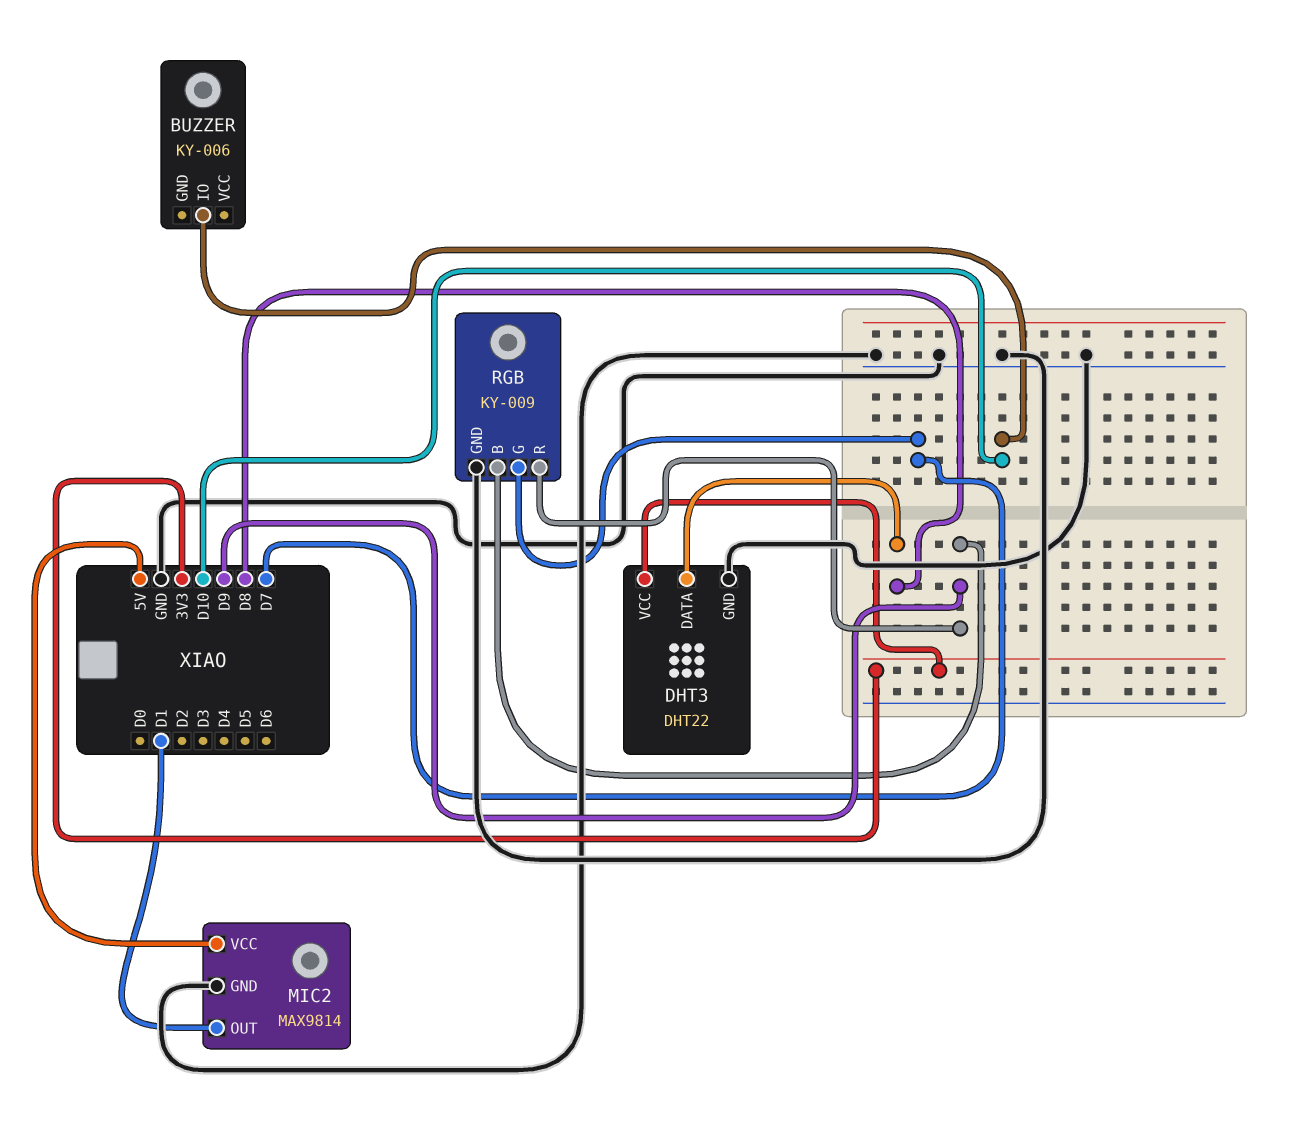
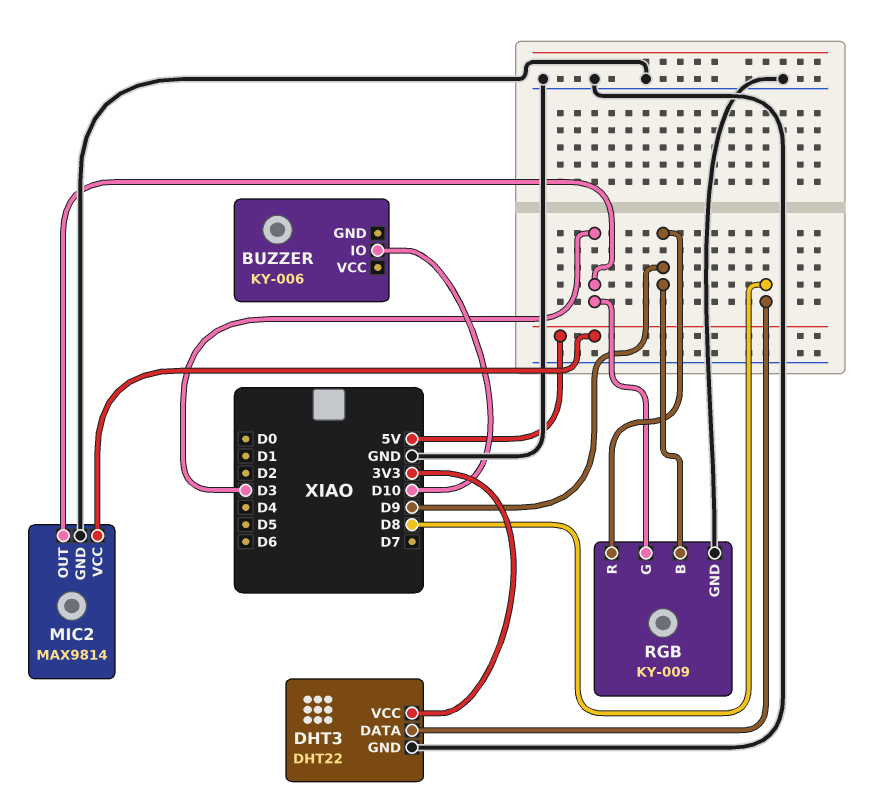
MIC2 pin OUT: D1 -> D3
RGB pin G: D7 -> D3

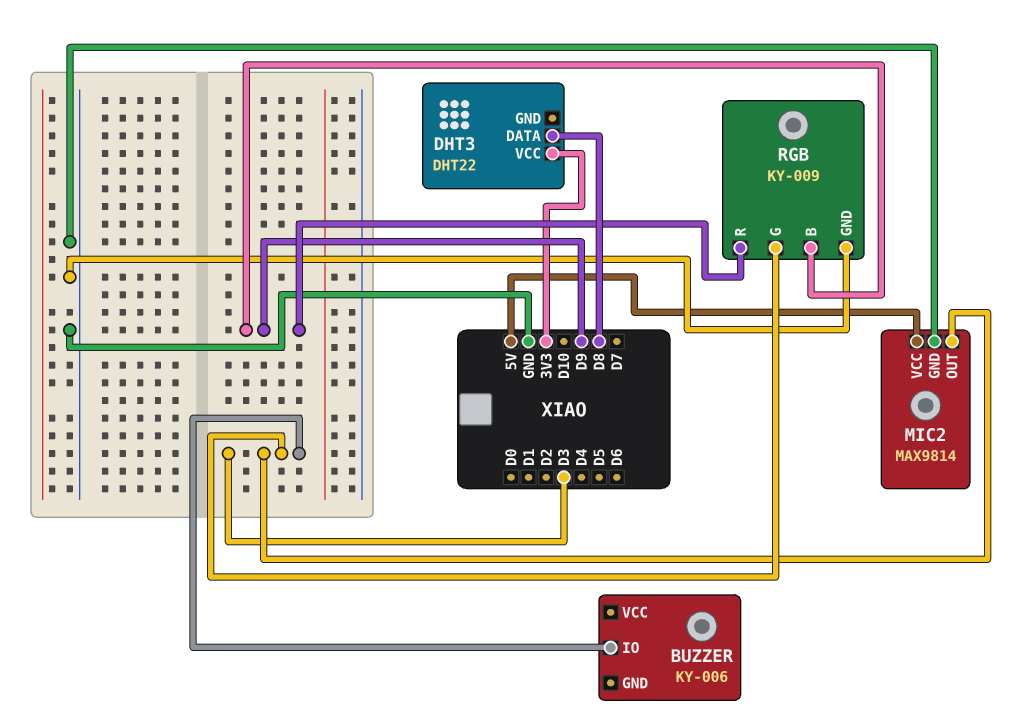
BUZZER pin IO: D10 -> D3
DHT3 pin GND: GND -> none

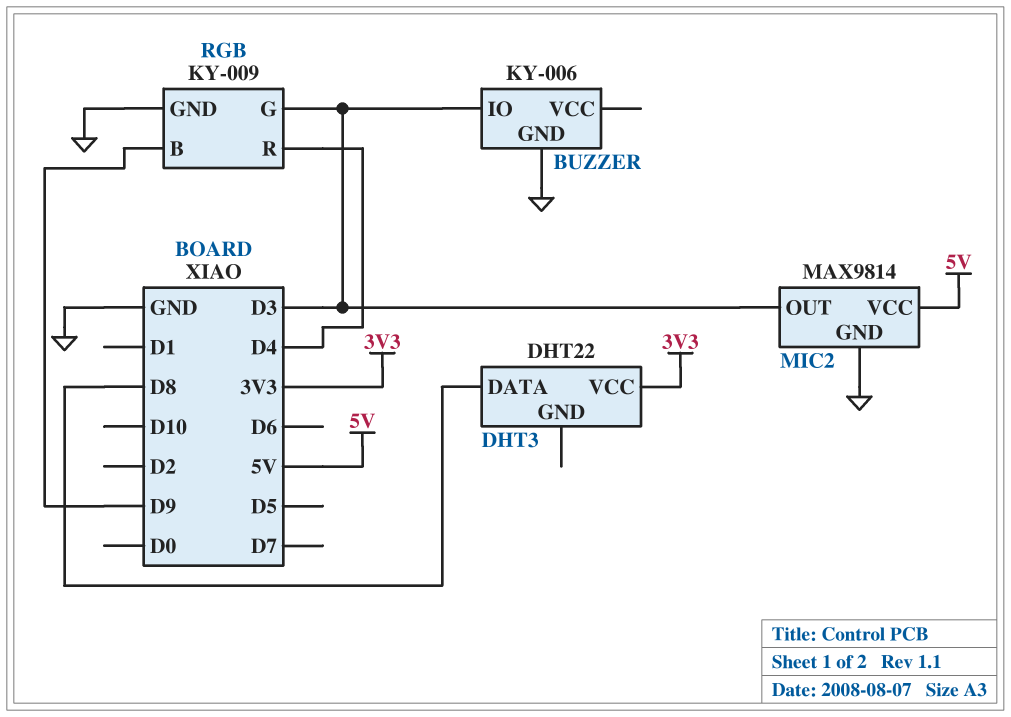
BUZZER pin GND: none -> GND
RGB pin R: D9 -> D4

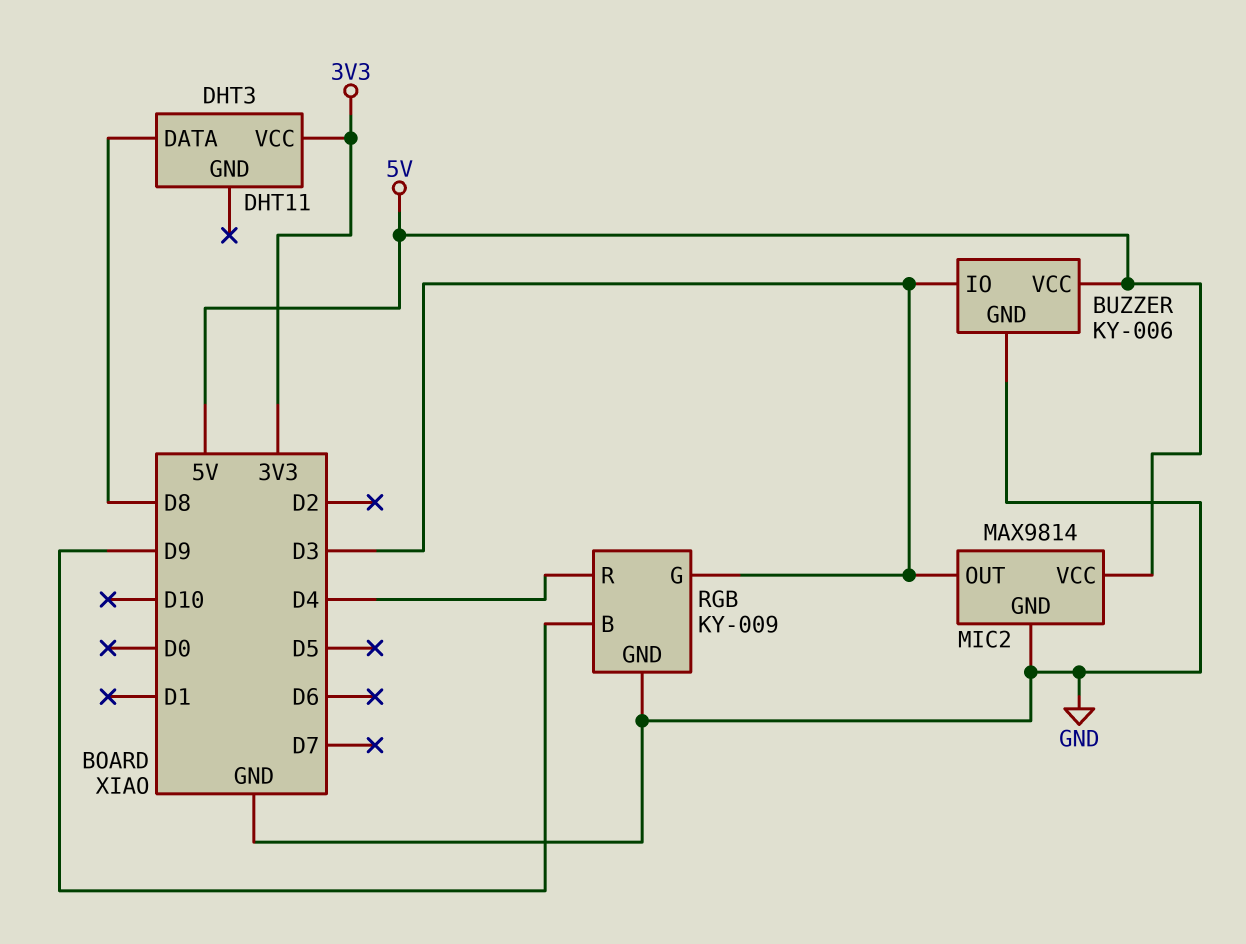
BUZZER pin VCC: none -> 5V
DHT3: DHT22 -> DHT11

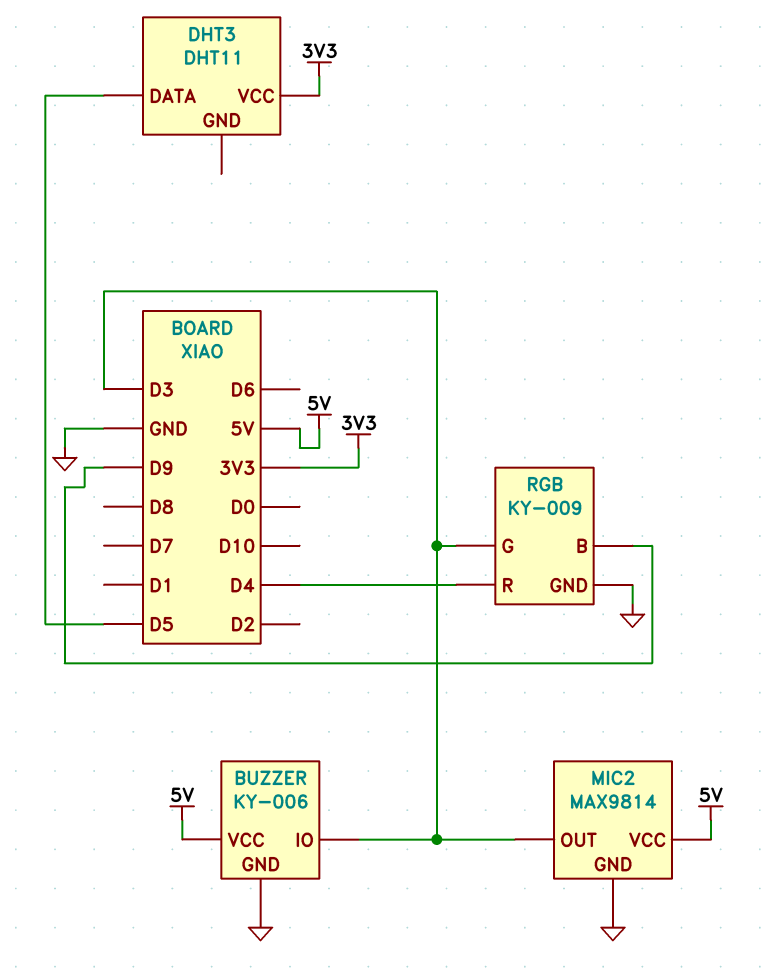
DHT3 pin DATA: D8 -> D5

